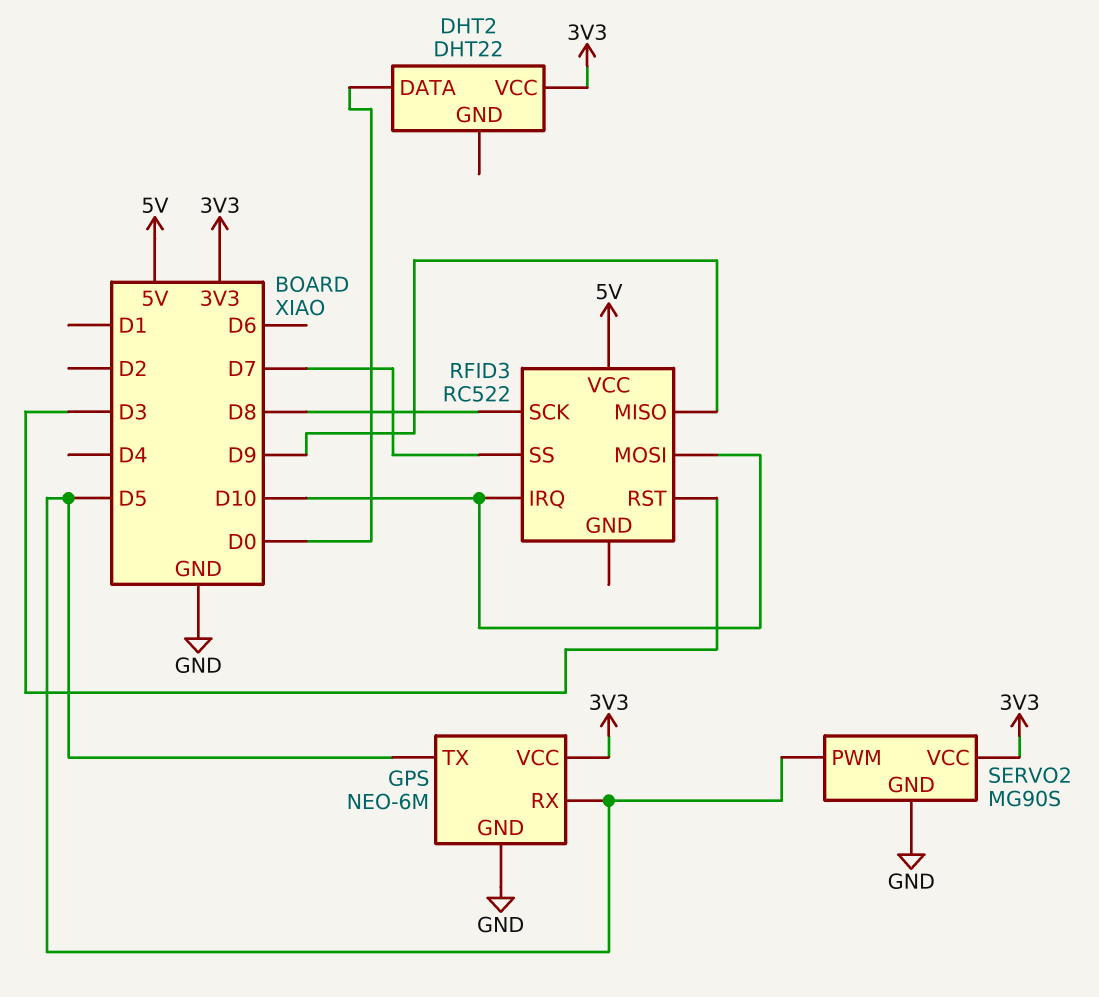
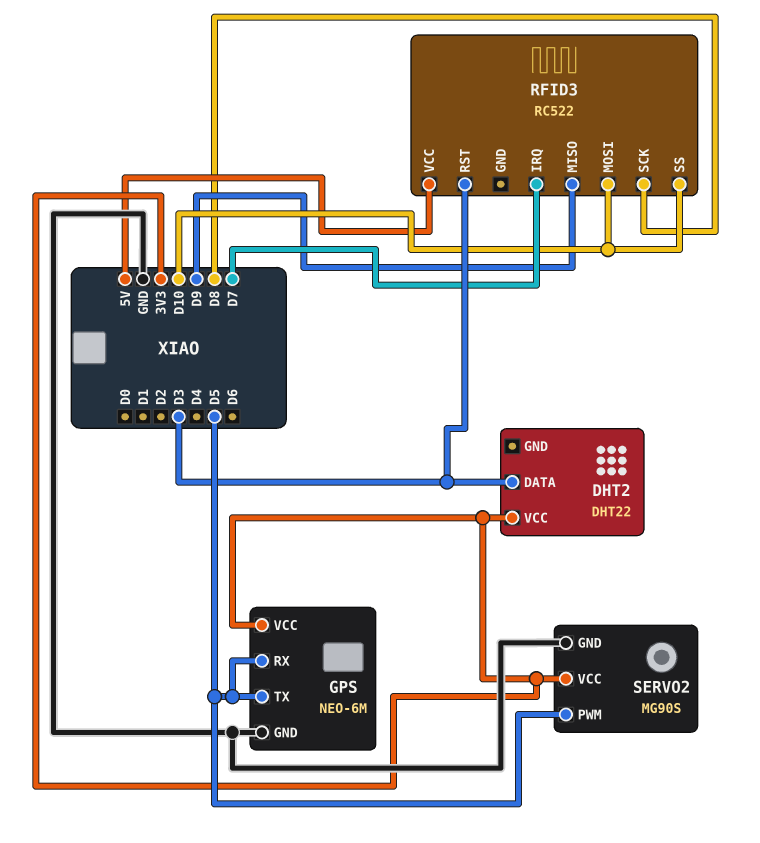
DHT2 pin DATA: D0 -> D3
RFID3 pin IRQ: D10 -> D7
RFID3 pin SS: D7 -> D10

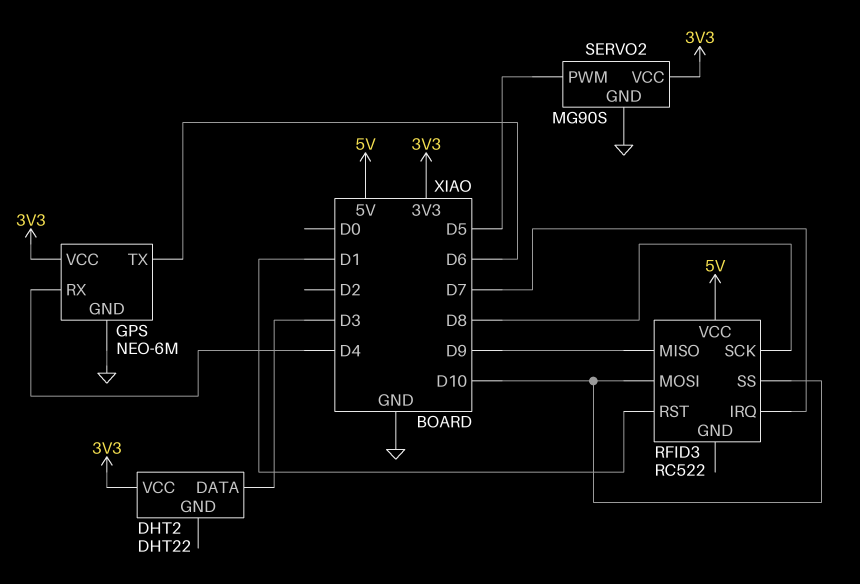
GPS pin RX: D5 -> D4
GPS pin TX: D5 -> D6
RFID3 pin RST: D3 -> D1

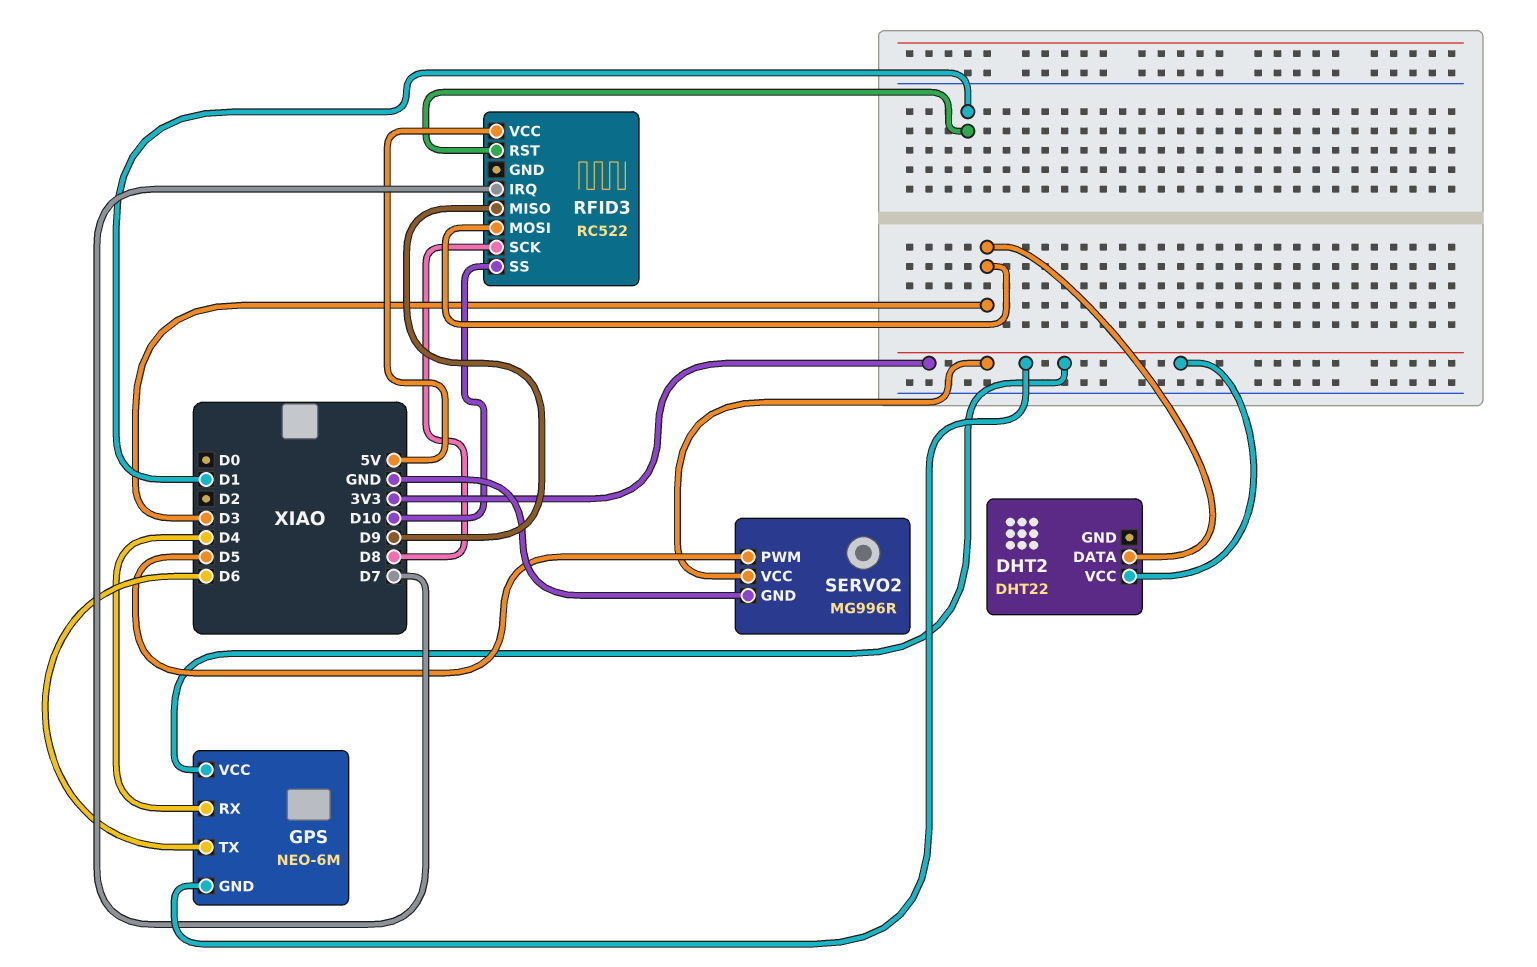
GPS pin GND: GND -> 3V3
RFID3 pin MOSI: D10 -> D3
SERVO2: MG90S -> MG996R

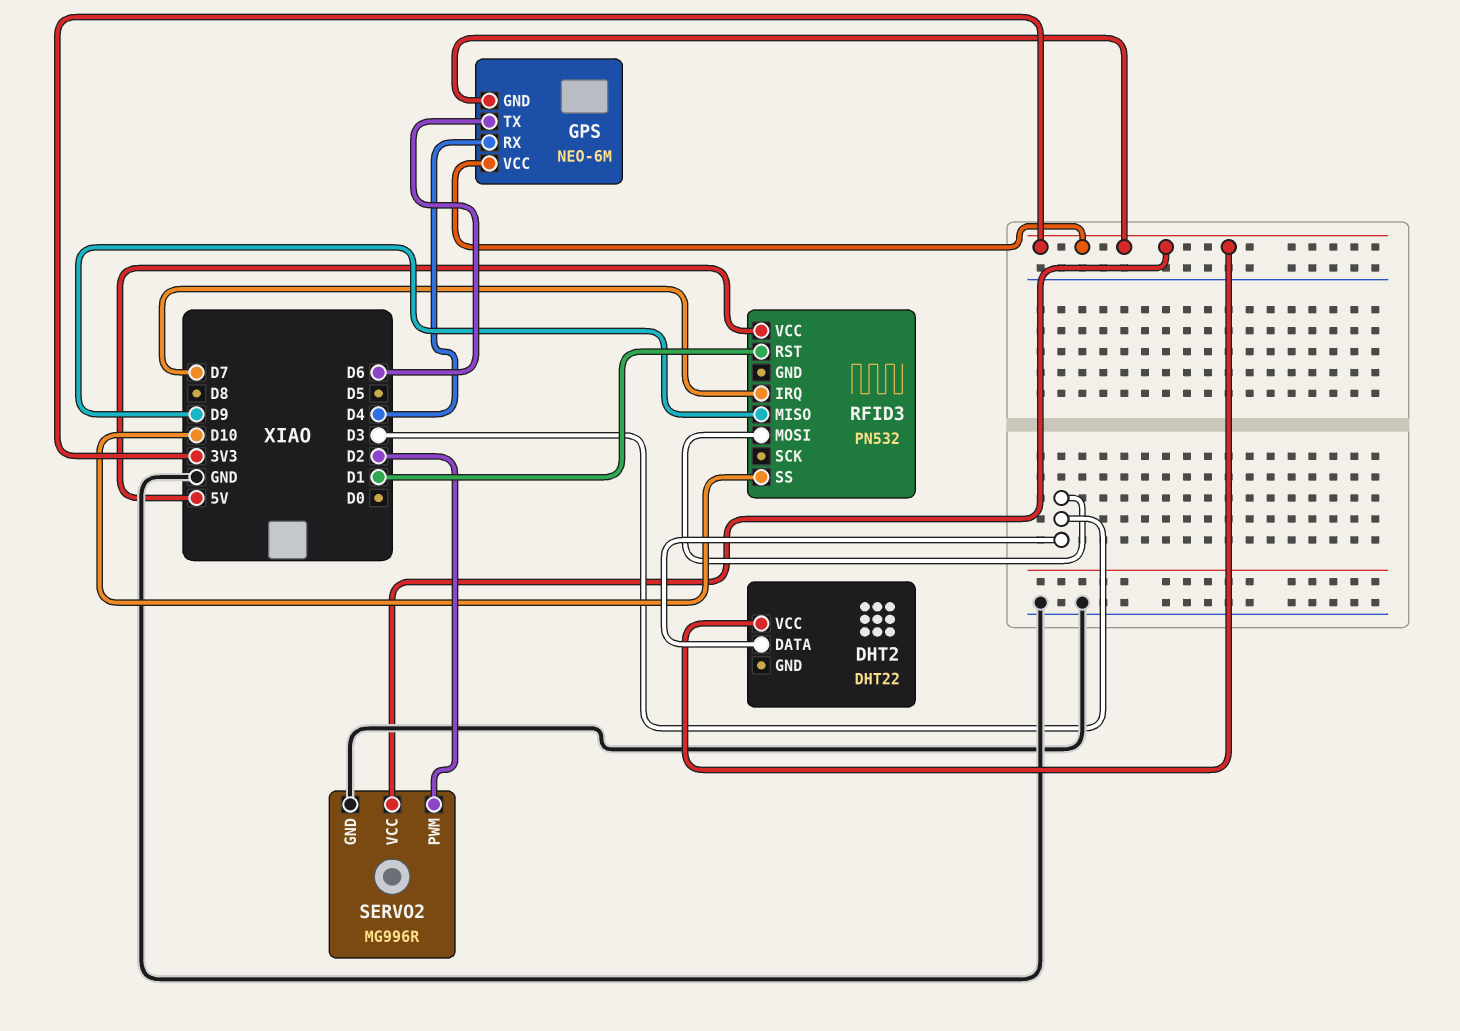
RFID3: RC522 -> PN532
RFID3 pin SCK: D8 -> none
SERVO2 pin PWM: D5 -> D2

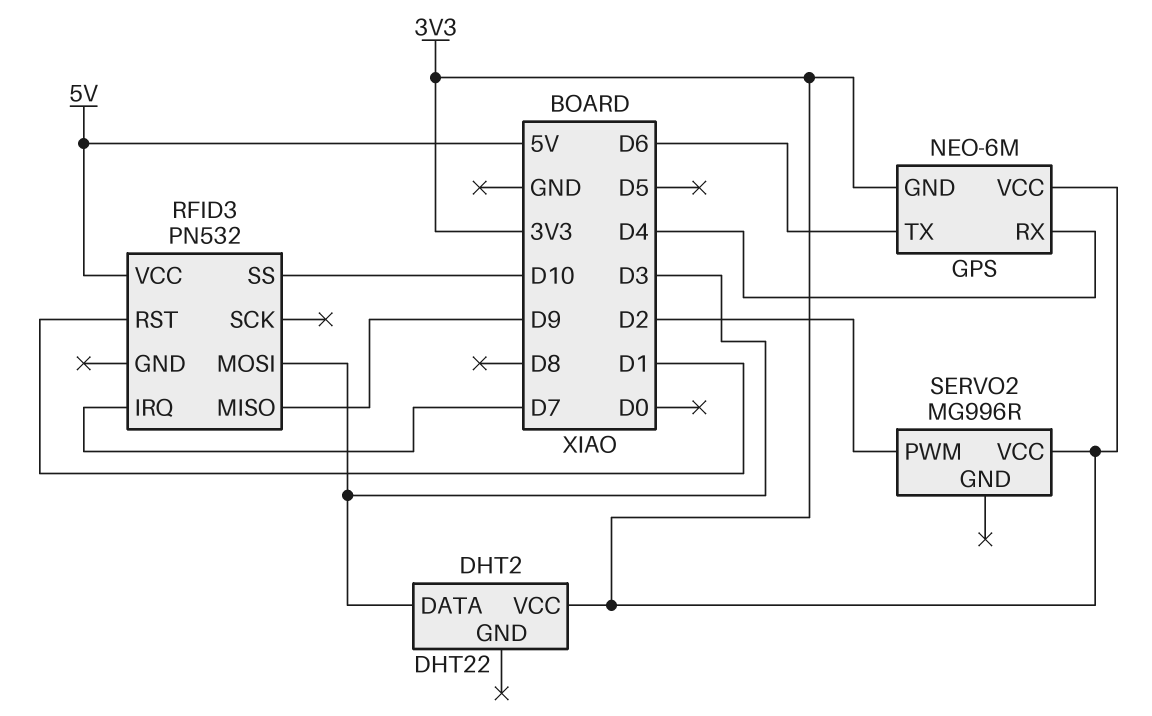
SERVO2 pin GND: GND -> none

